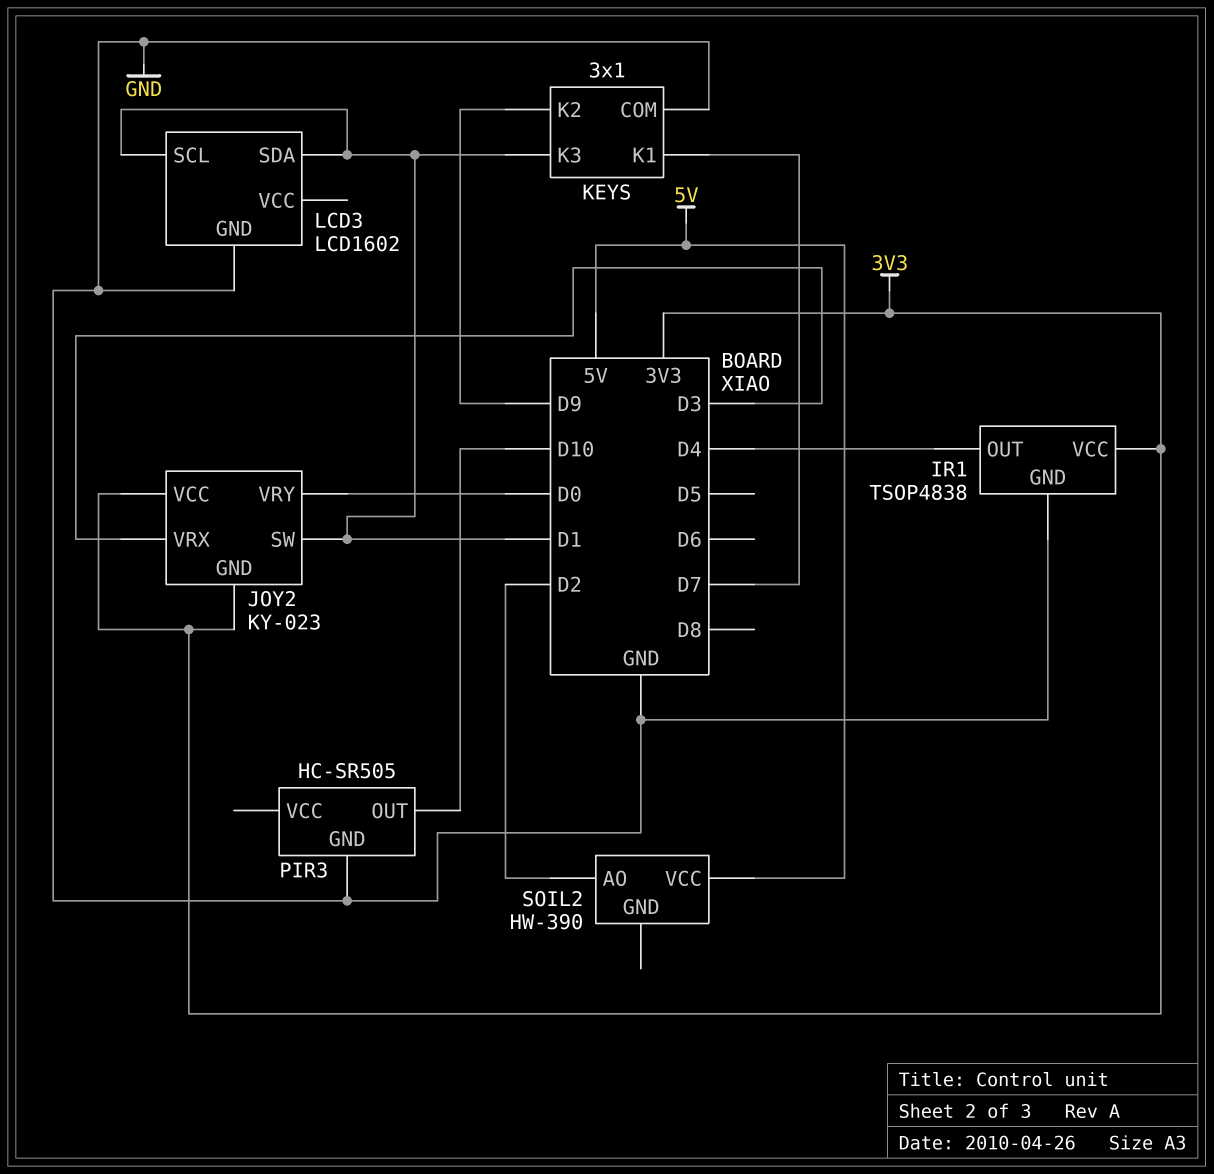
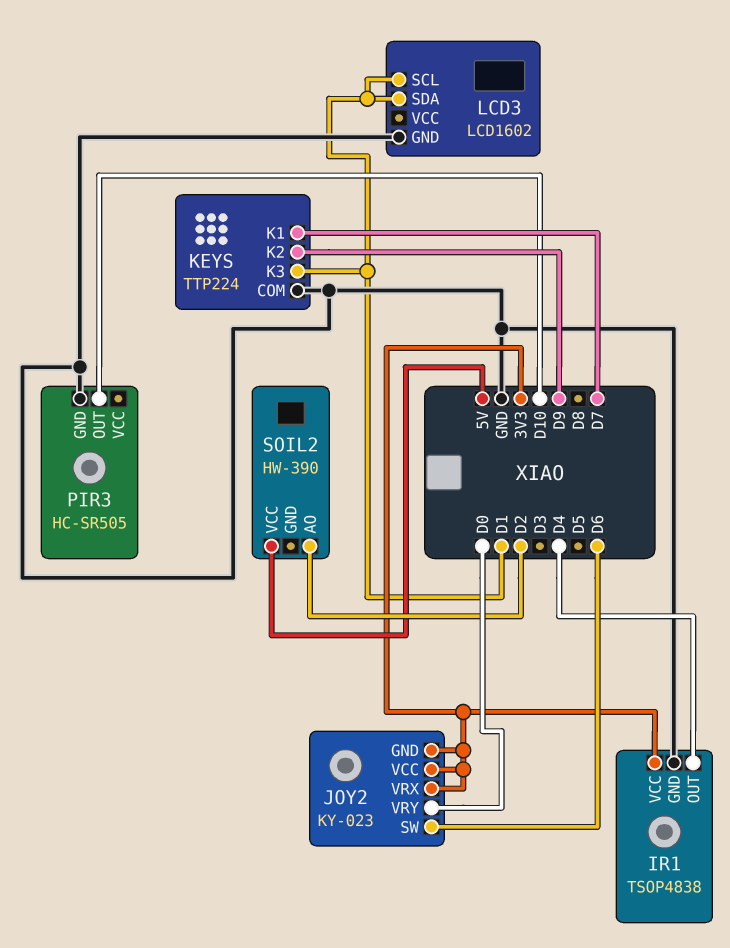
JOY2 pin SW: D1 -> D6
JOY2 pin VRX: D3 -> 3V3
KEYS: 3x1 -> TTP224

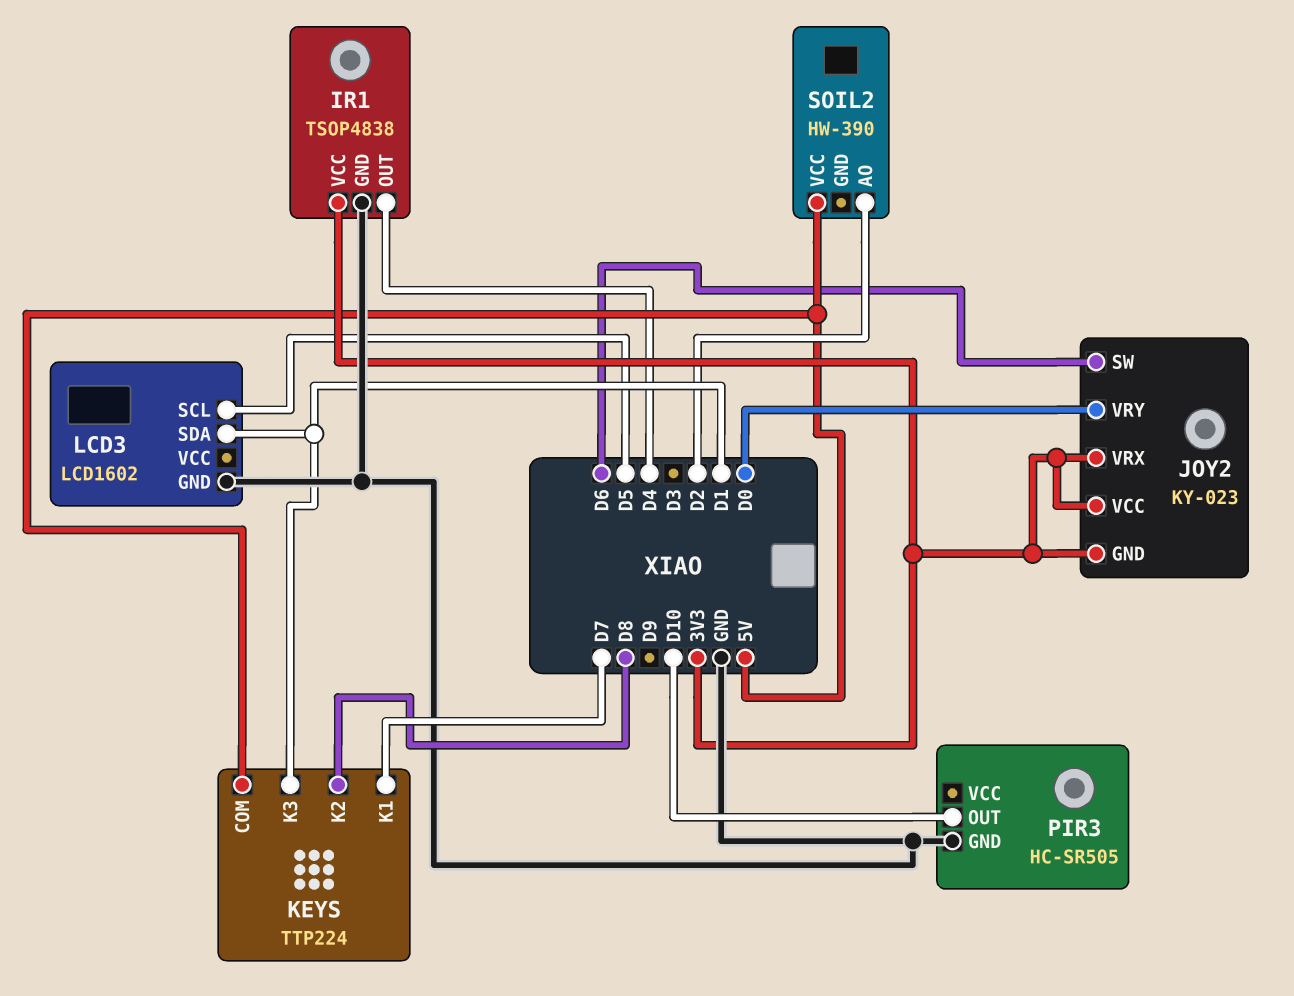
KEYS pin COM: GND -> 5V
KEYS pin K2: D9 -> D8
LCD3 pin SCL: D1 -> D5

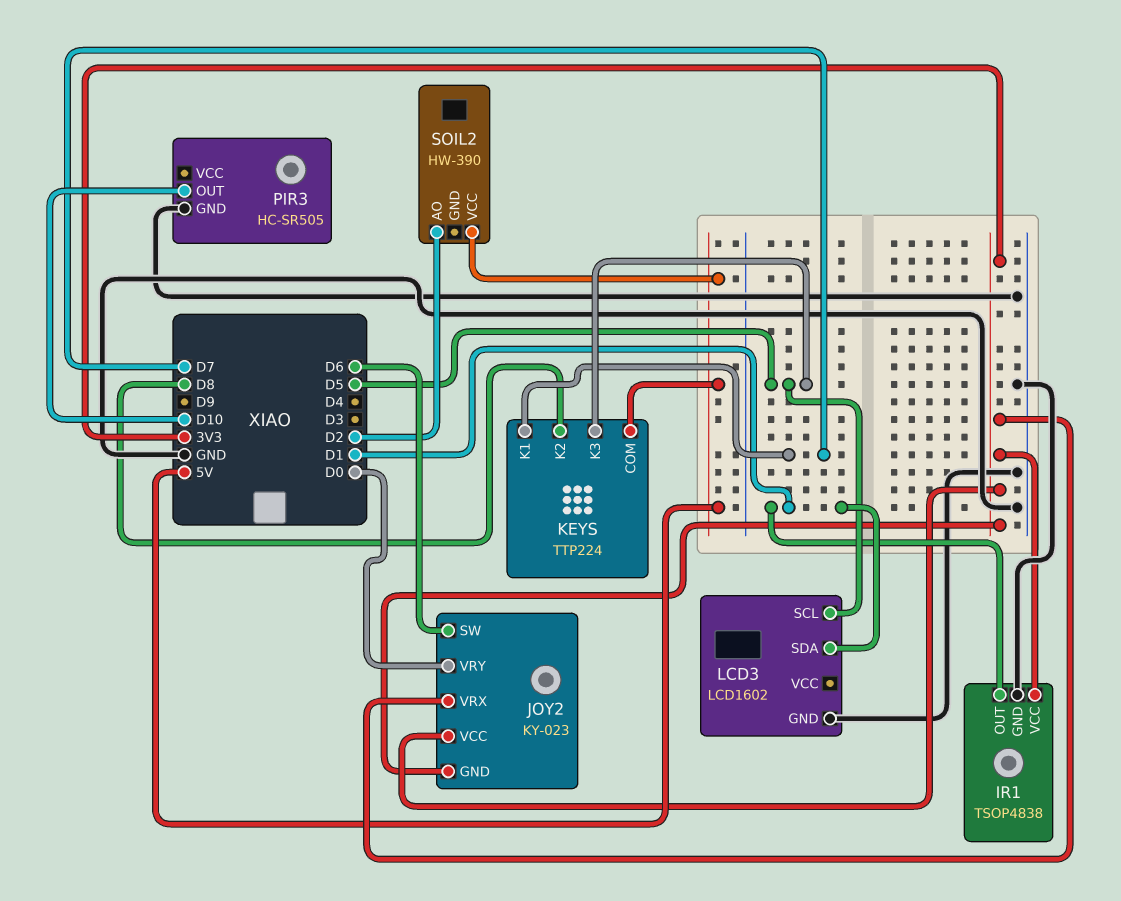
IR1 pin OUT: D4 -> D1
KEYS pin K3: D1 -> D5

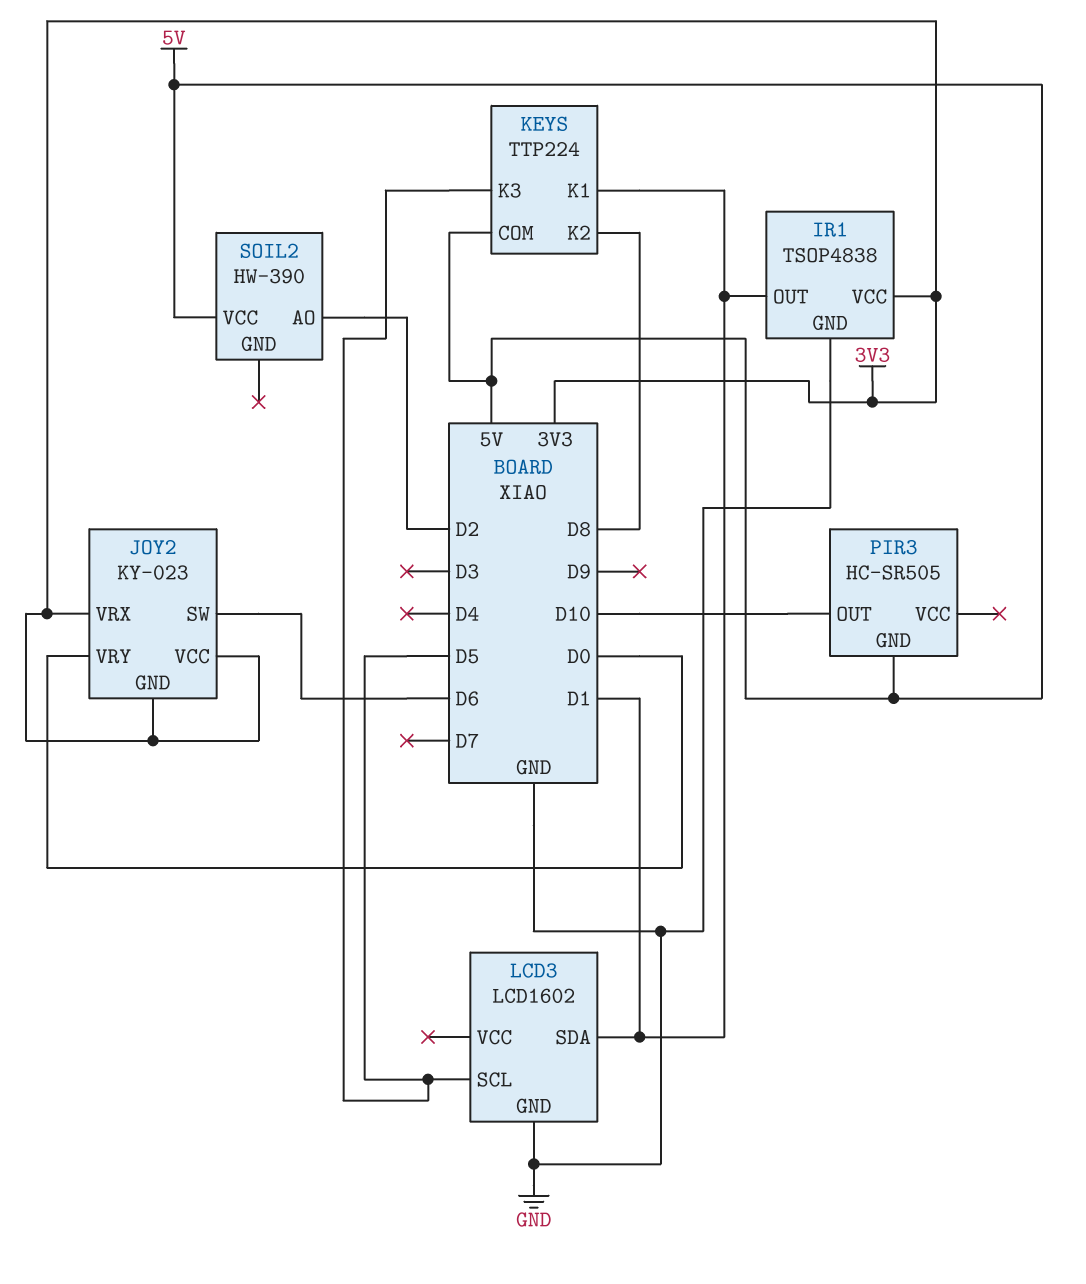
KEYS pin K1: D7 -> D1
PIR3 pin GND: GND -> 5V

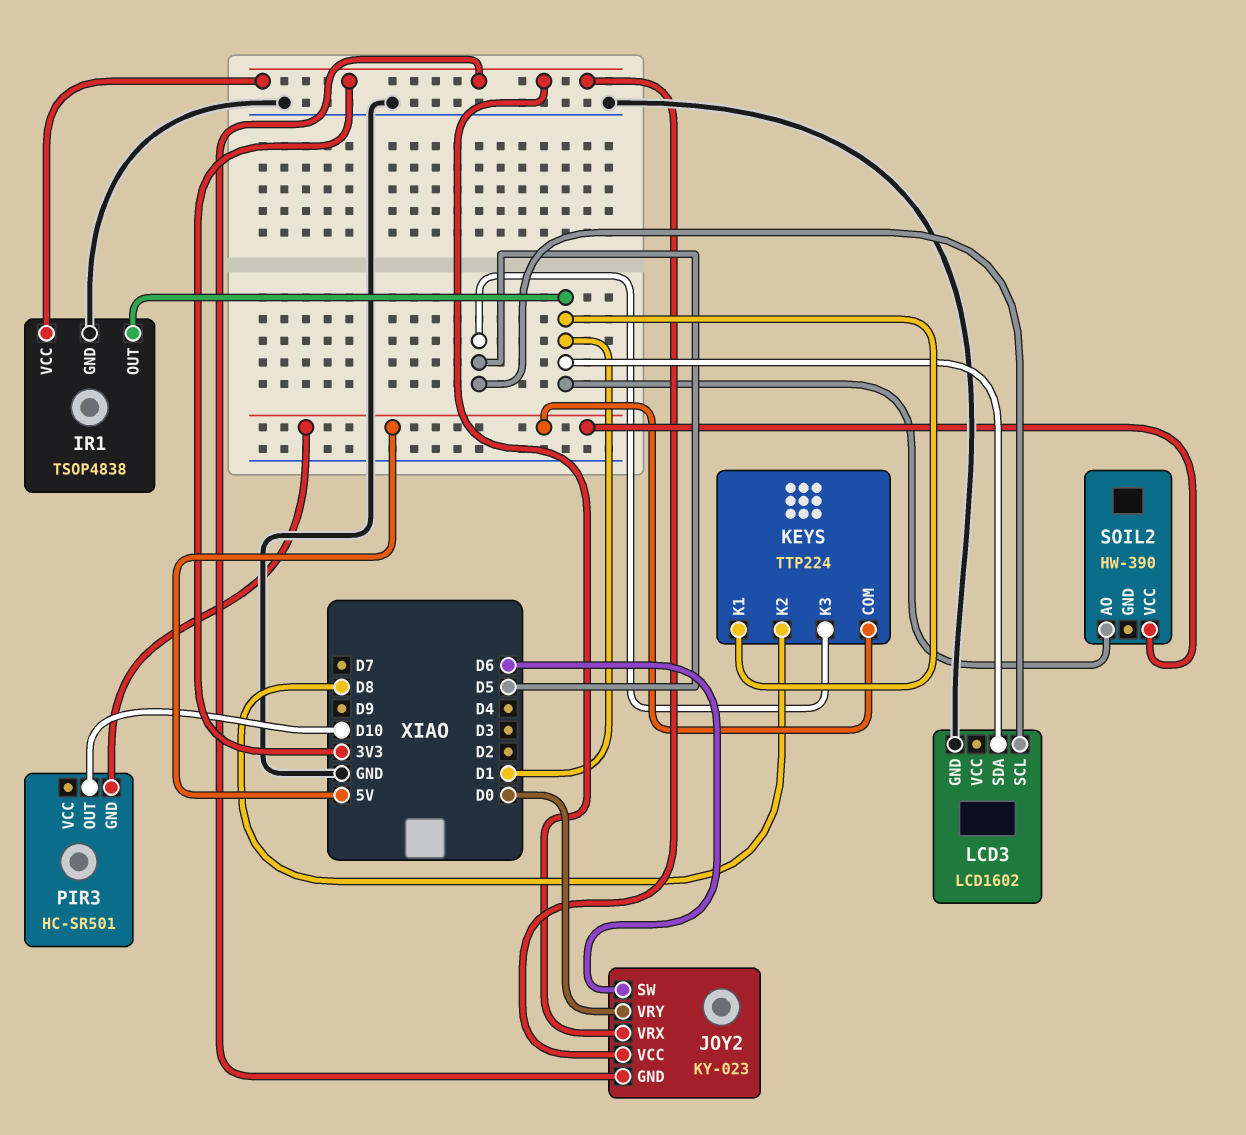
PIR3: HC-SR505 -> HC-SR501
SOIL2 pin AO: D2 -> D1

